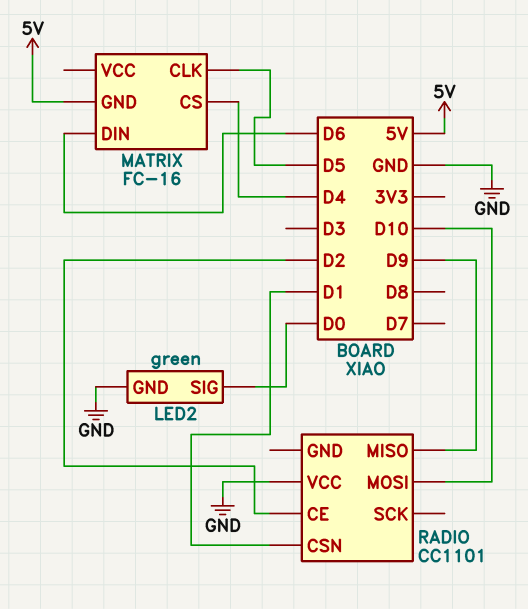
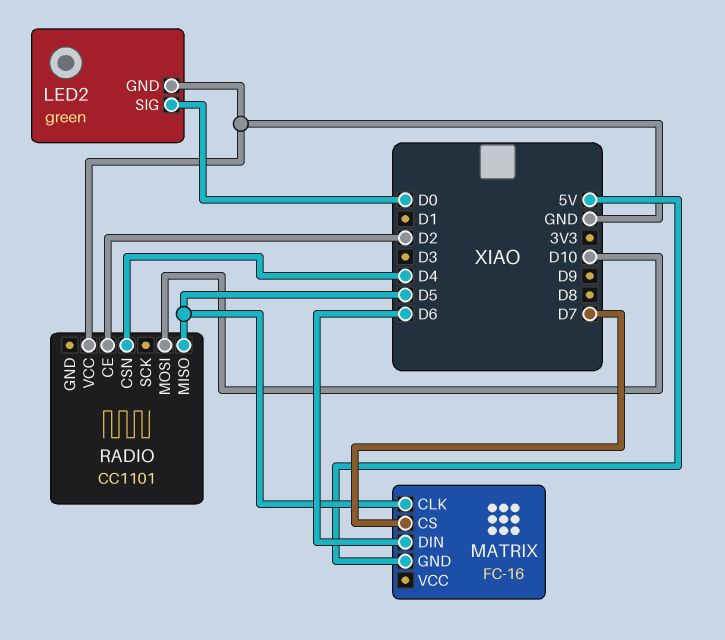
MATRIX pin CS: D4 -> D7
RADIO pin CSN: D1 -> D4
RADIO pin MISO: D9 -> D5

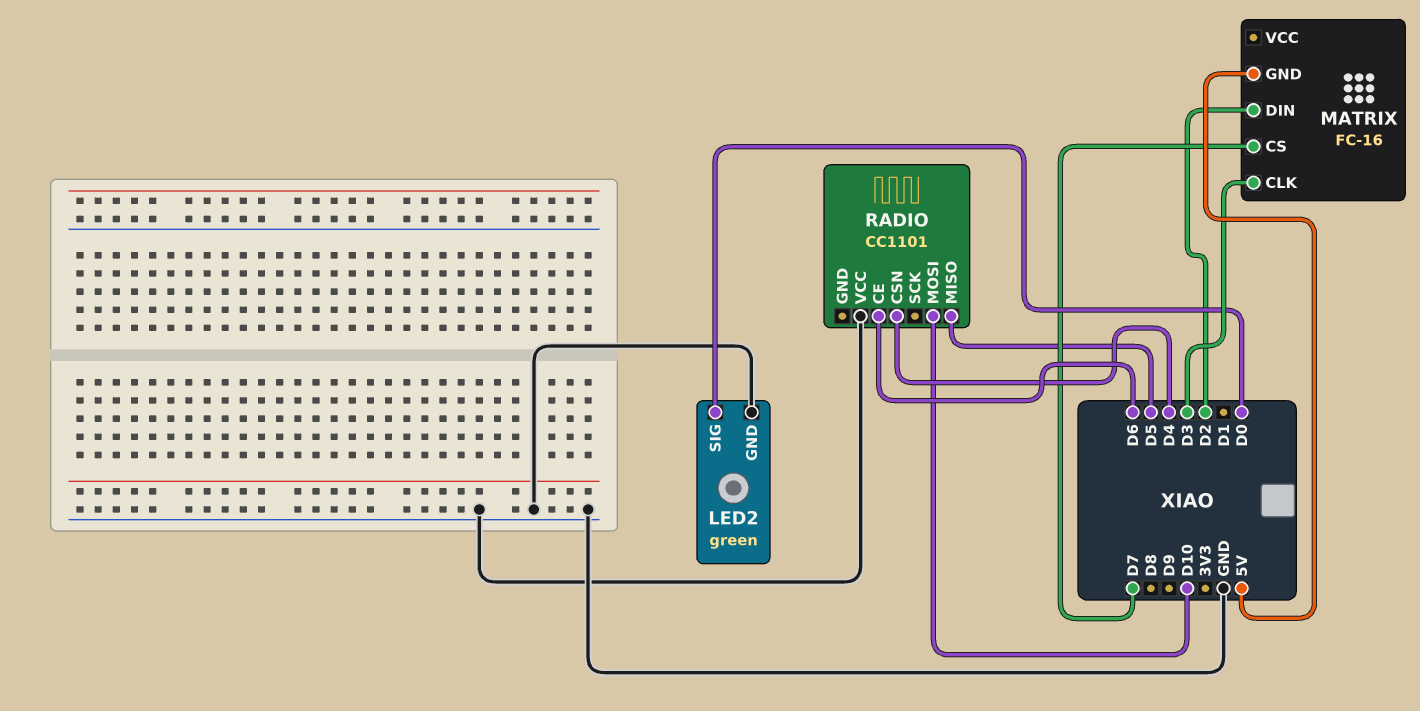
MATRIX pin CLK: D5 -> D3
MATRIX pin DIN: D6 -> D2
RADIO pin CE: D2 -> D6

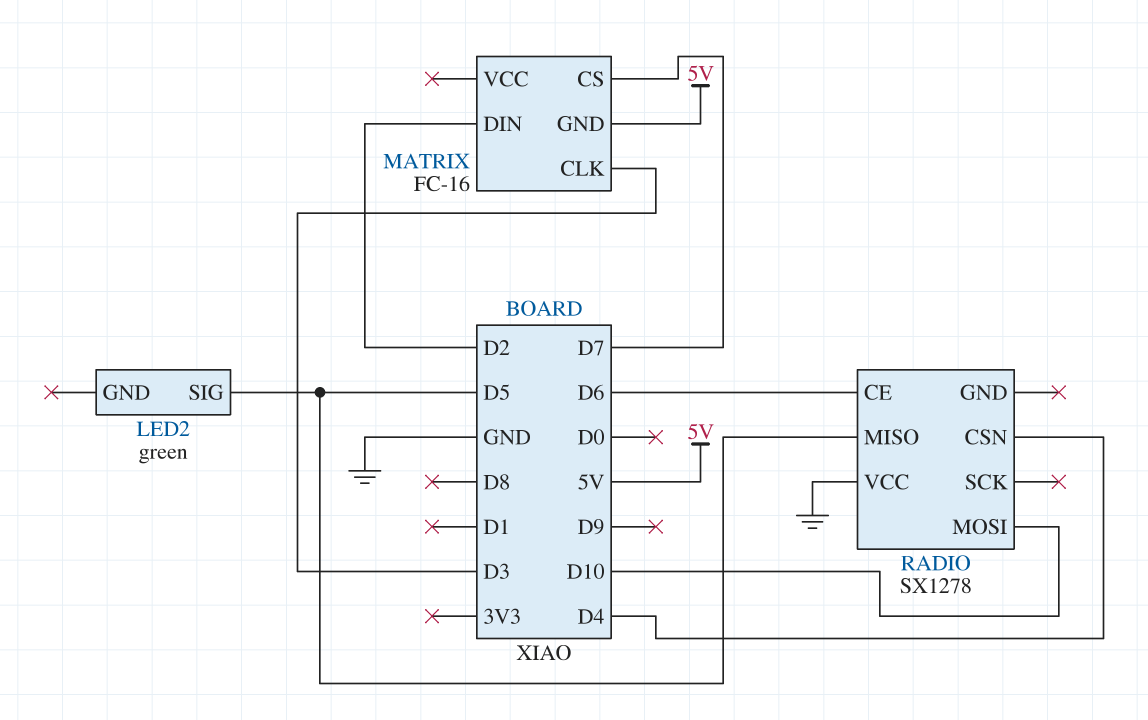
LED2 pin GND: GND -> none
LED2 pin SIG: D0 -> D5
RADIO: CC1101 -> SX1278

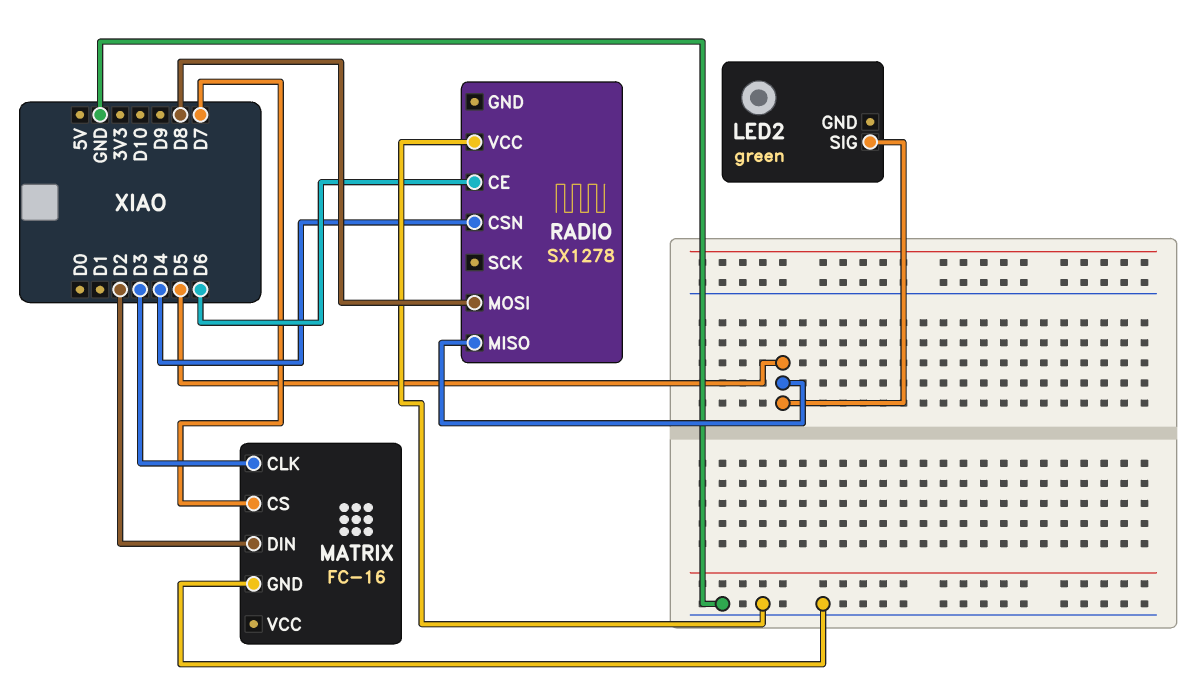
MATRIX pin GND: 5V -> GND
RADIO pin MOSI: D10 -> D8

